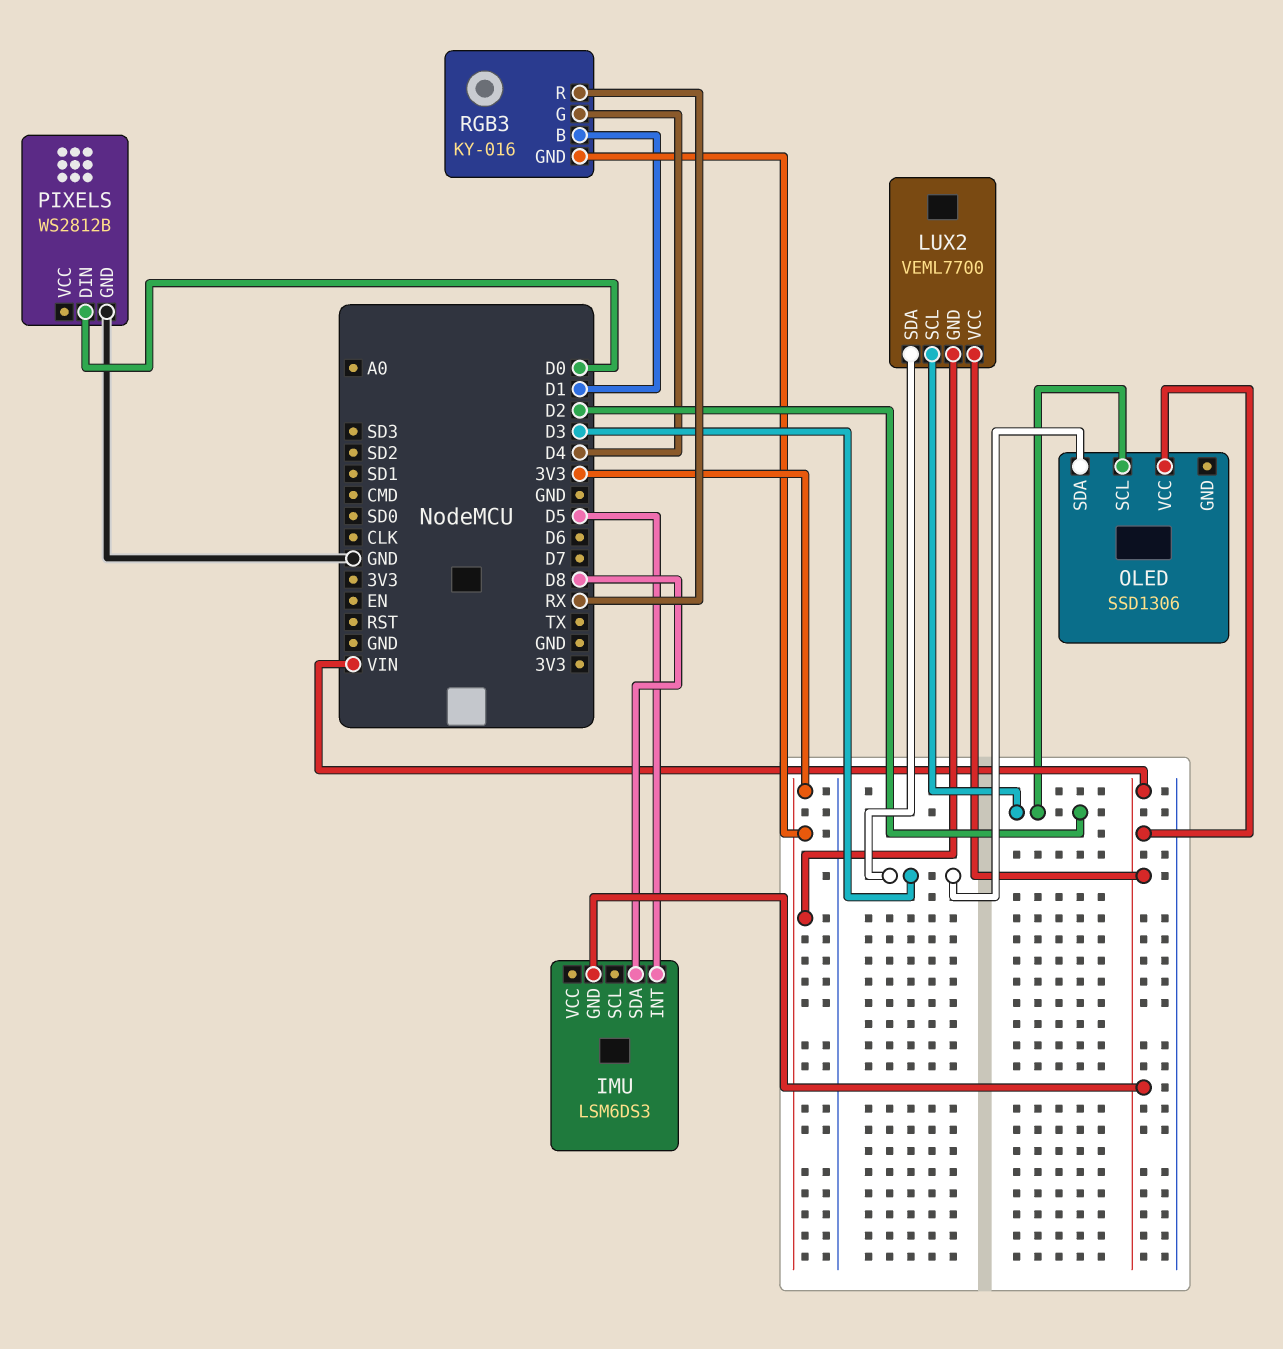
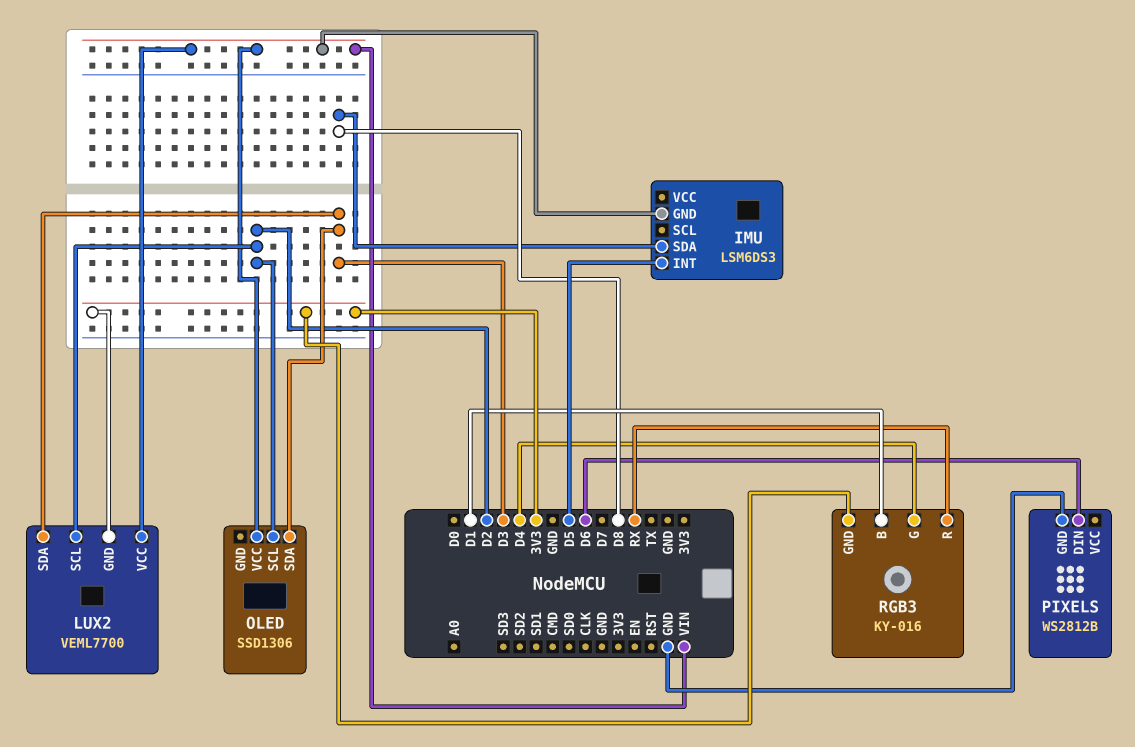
PIXELS pin DIN: D0 -> D6

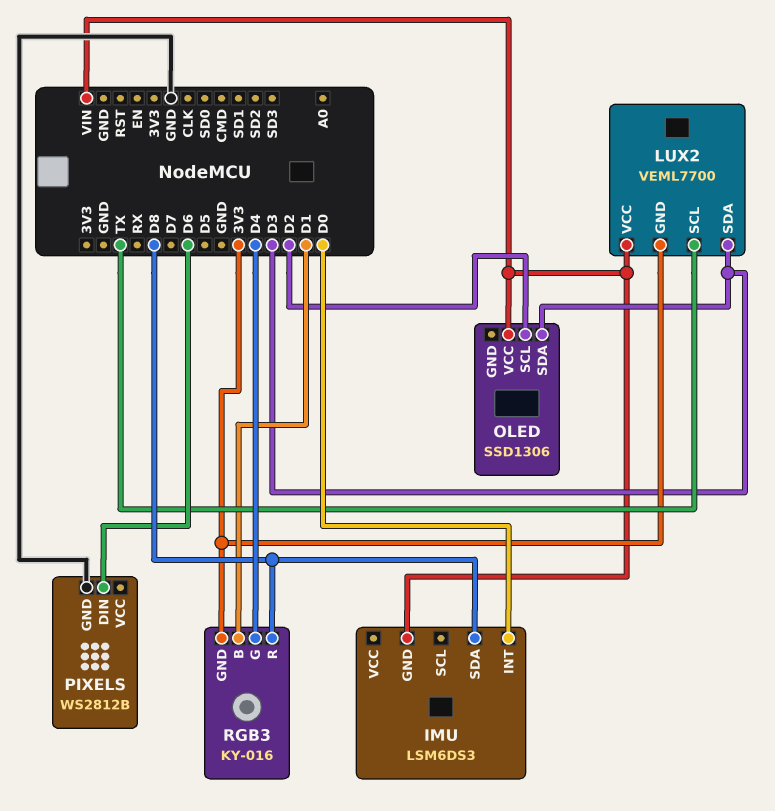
IMU pin INT: D5 -> D0
LUX2 pin SCL: D2 -> TX
RGB3 pin R: RX -> D8

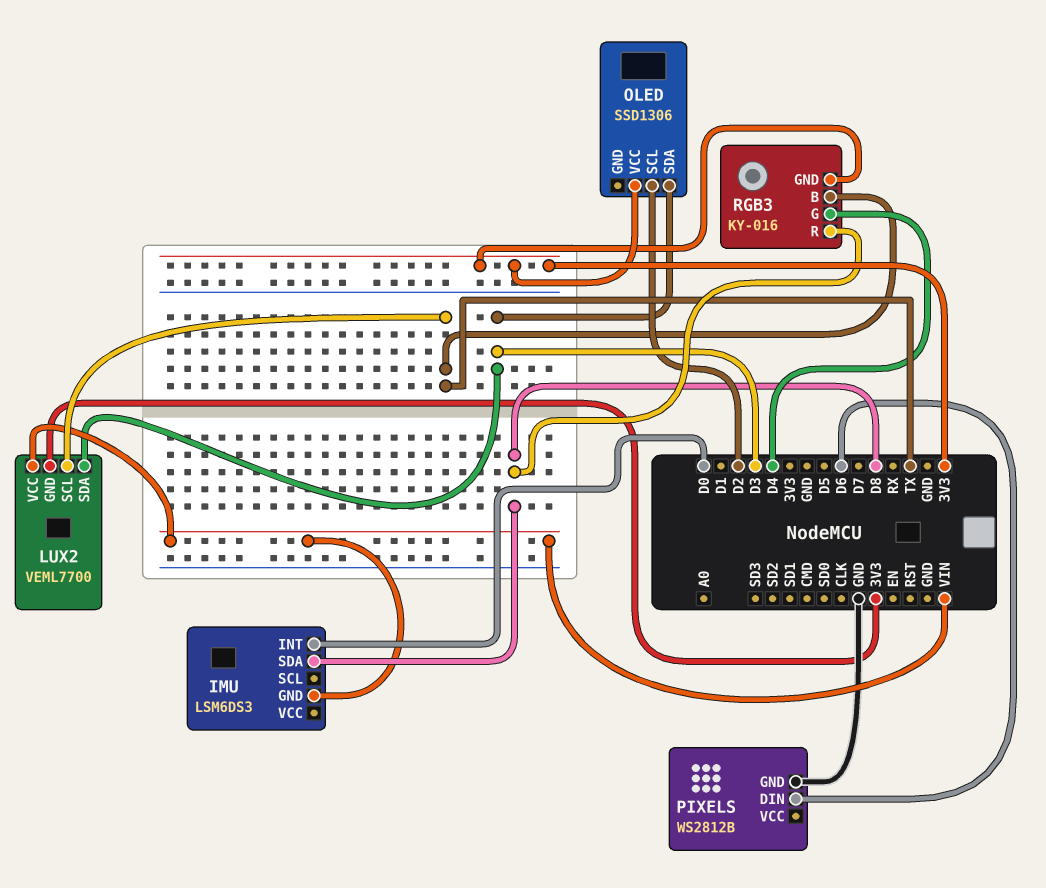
OLED pin VCC: VIN -> 3V3
RGB3 pin B: D1 -> TX

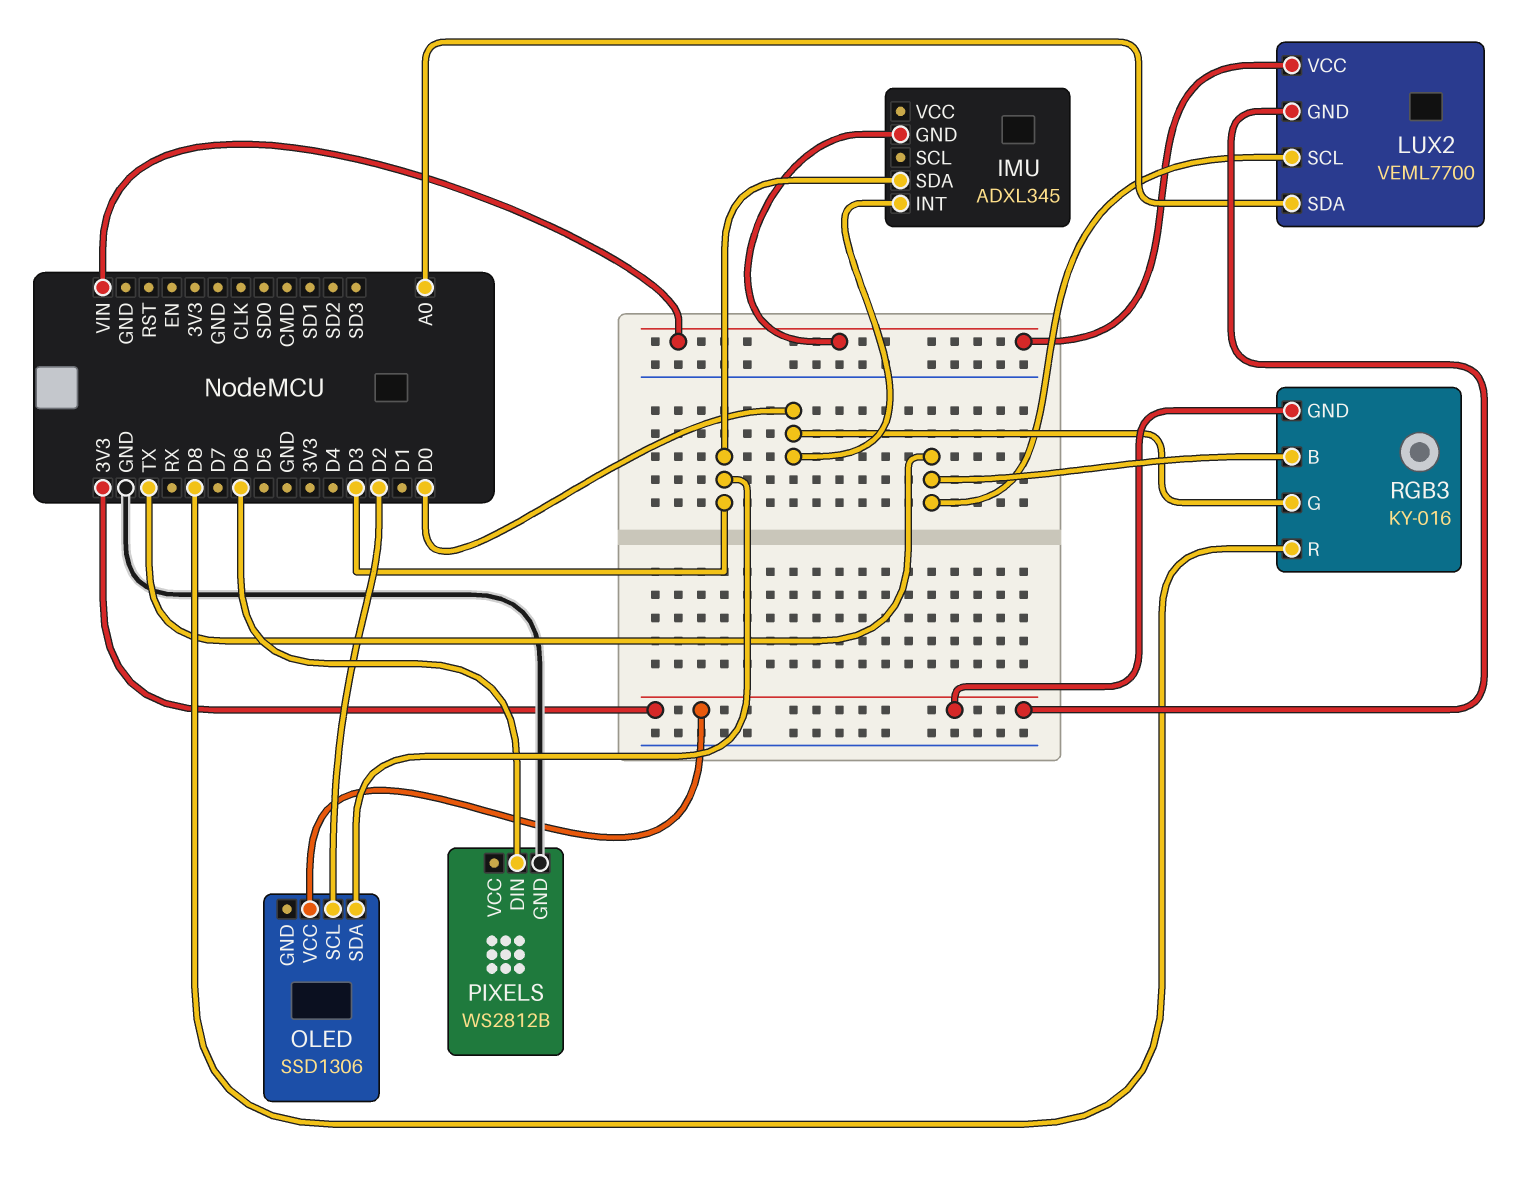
IMU: LSM6DS3 -> ADXL345
IMU pin SDA: D8 -> D3
LUX2 pin SDA: D3 -> A0
RGB3 pin G: D4 -> D0

